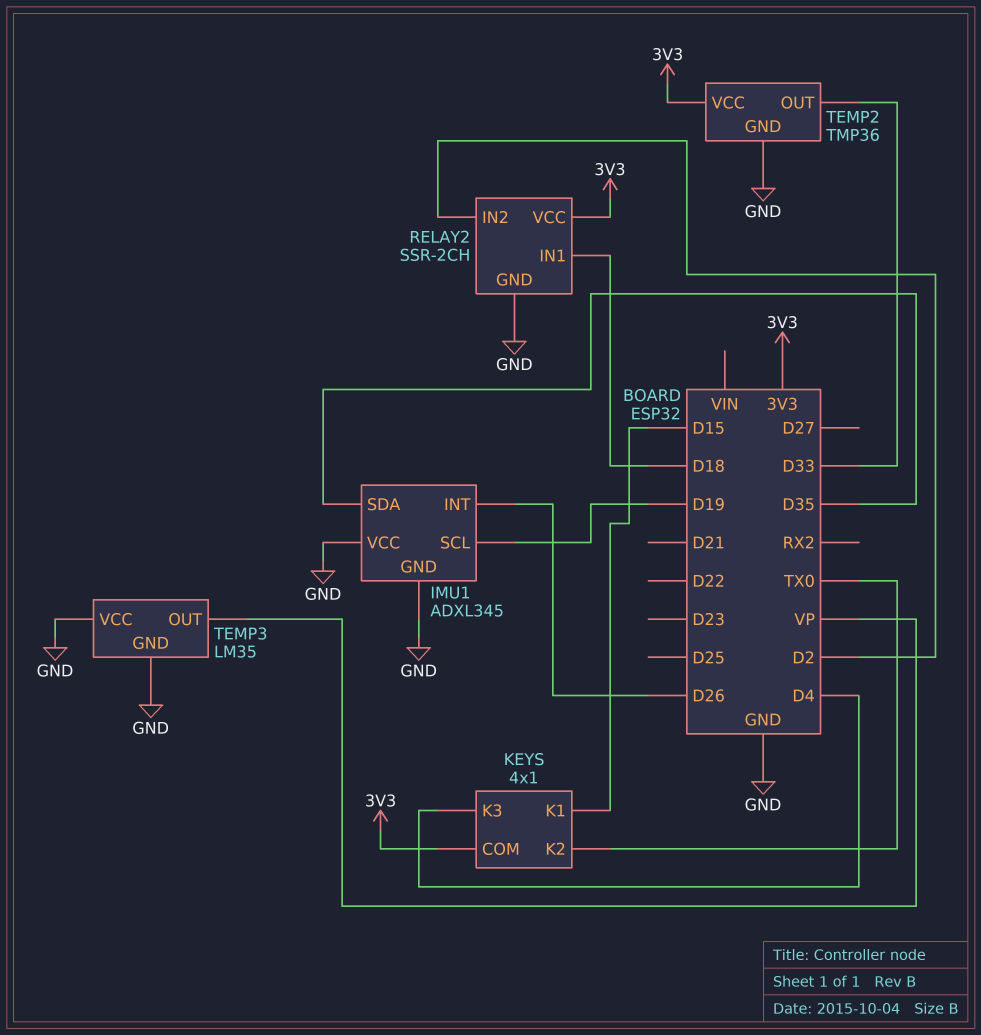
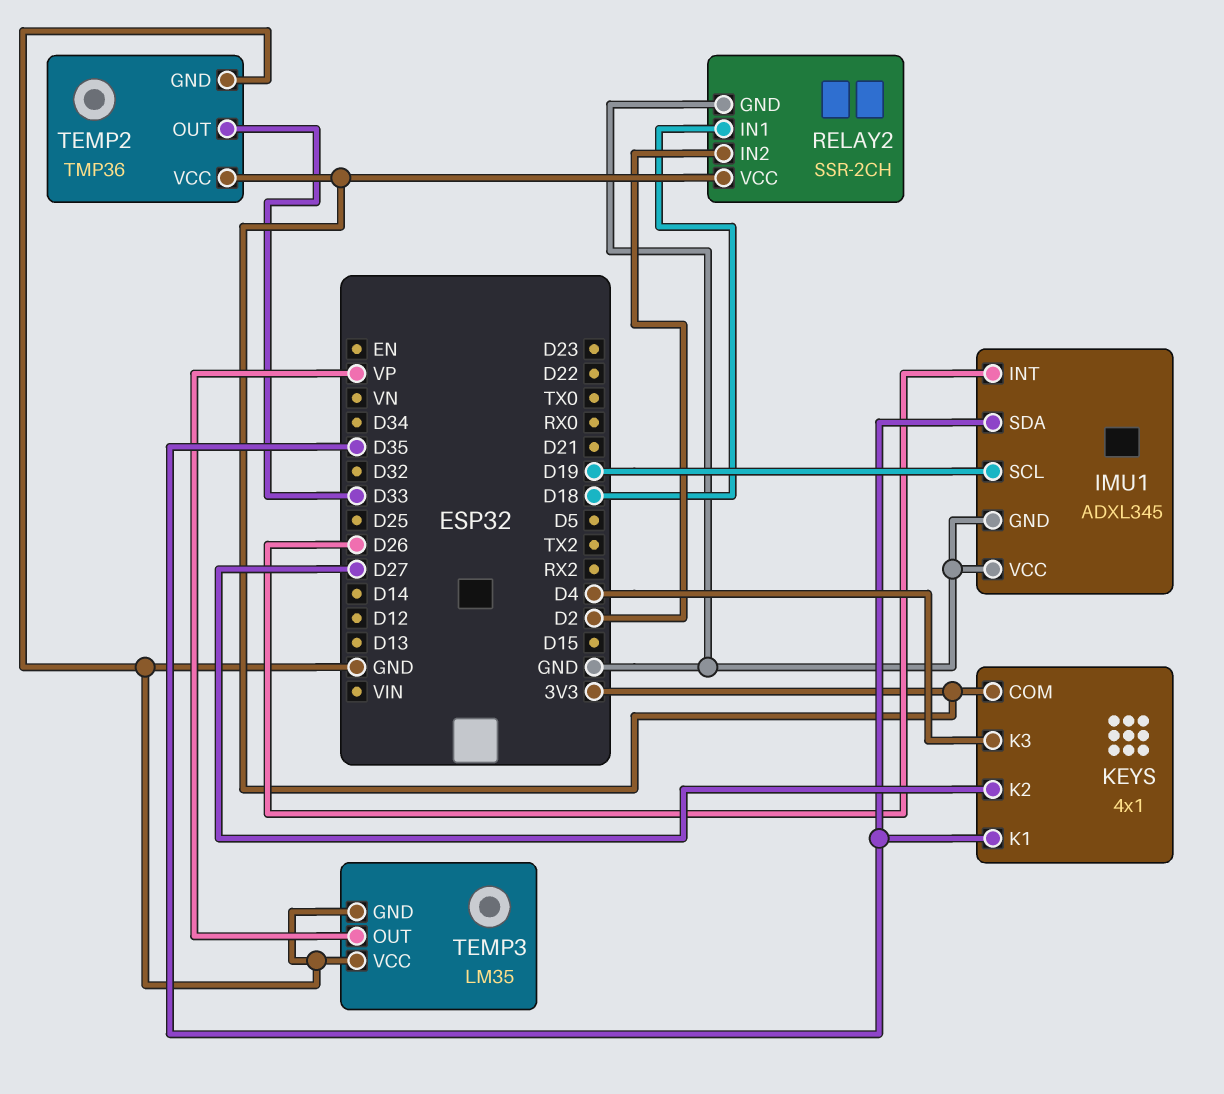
KEYS pin K1: D15 -> D35
KEYS pin K2: TX0 -> D27

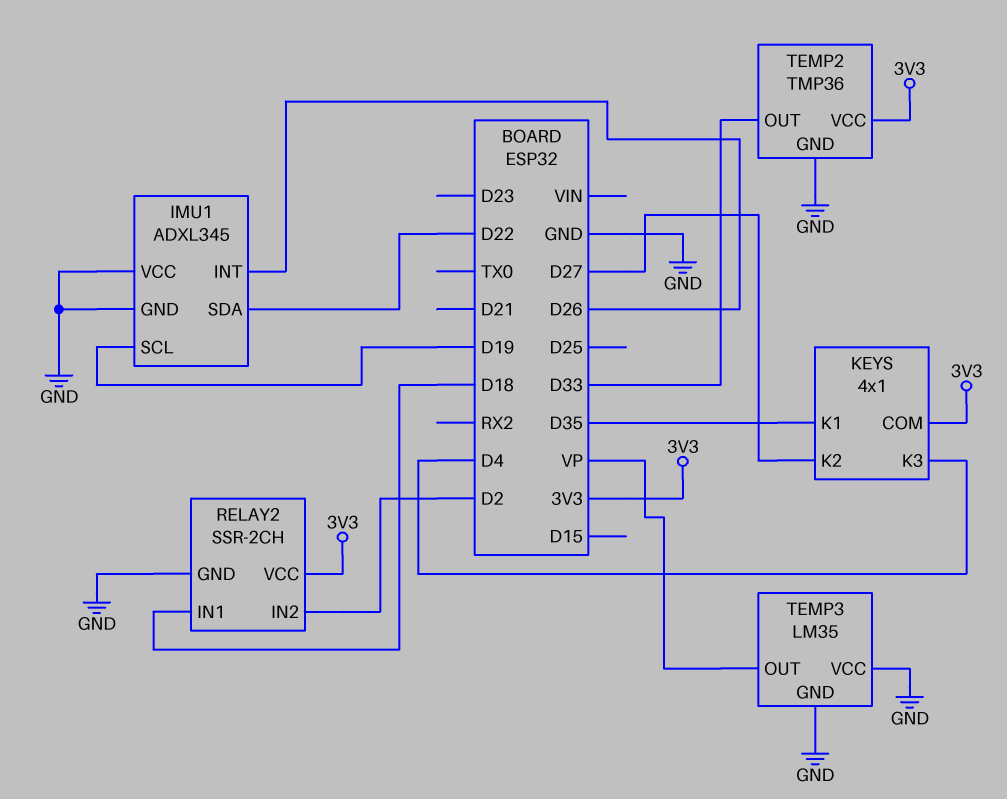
IMU1 pin SDA: D35 -> D22

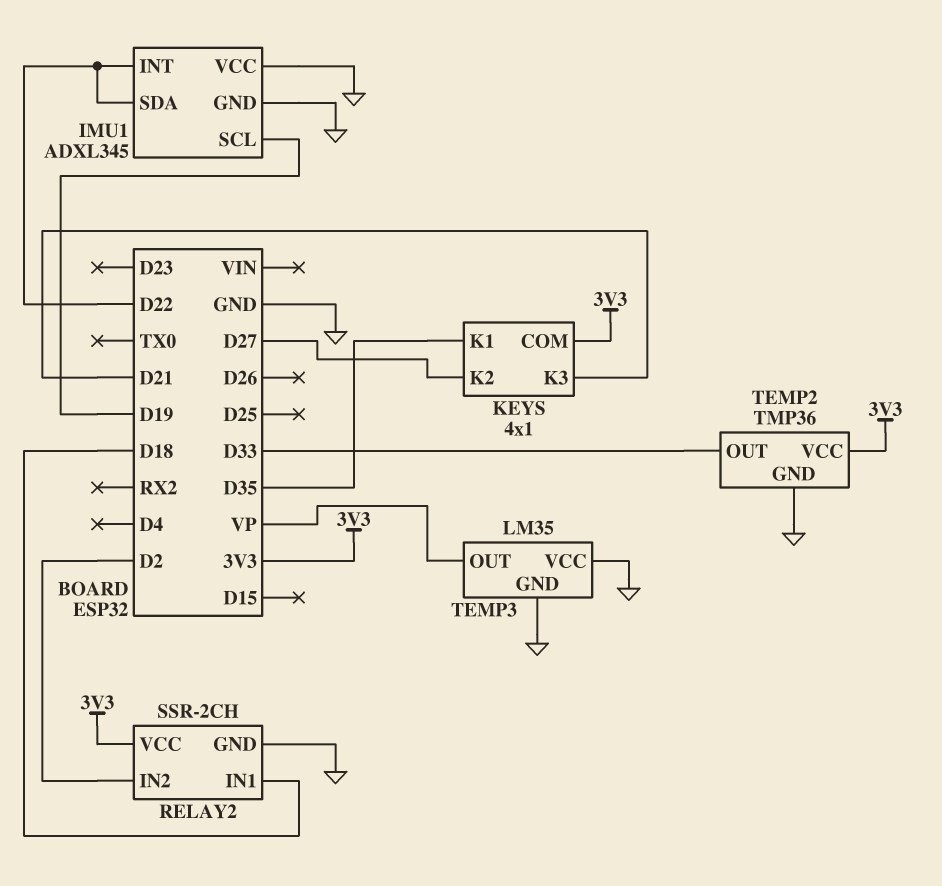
IMU1 pin INT: D26 -> D22
KEYS pin K3: D4 -> D21

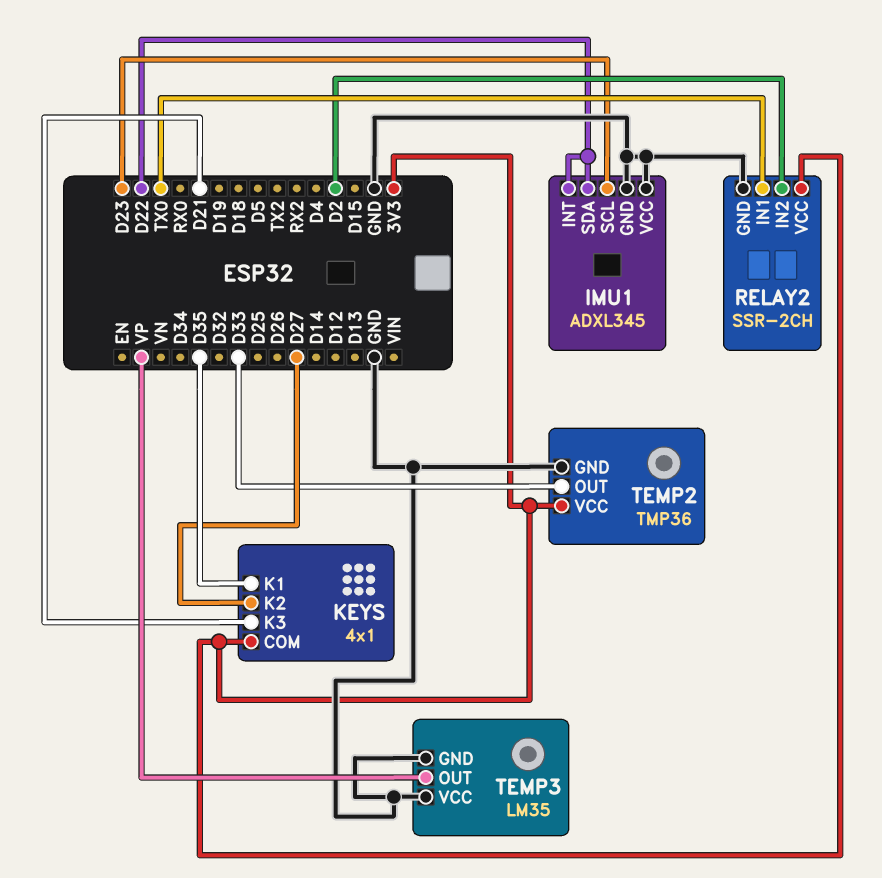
IMU1 pin SCL: D19 -> D23
RELAY2 pin IN1: D18 -> TX0

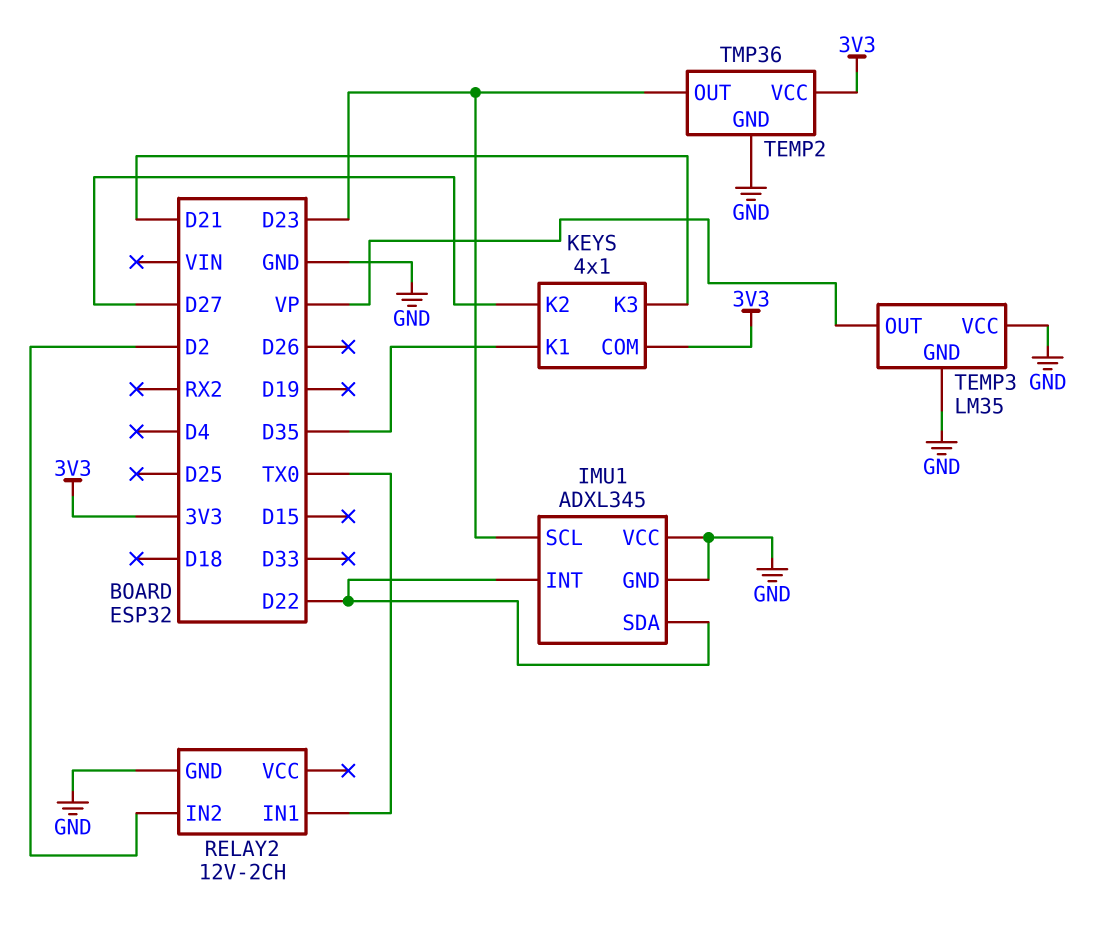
RELAY2: SSR-2CH -> 12V-2CH
RELAY2 pin VCC: 3V3 -> none
TEMP2 pin OUT: D33 -> D23

